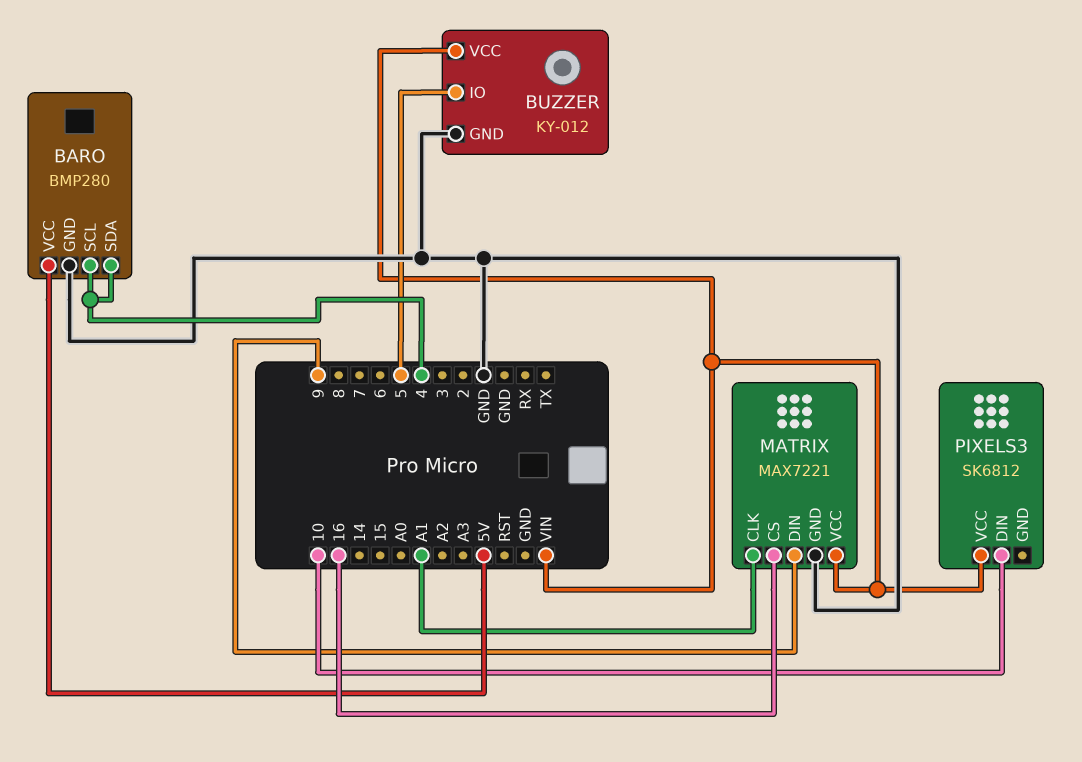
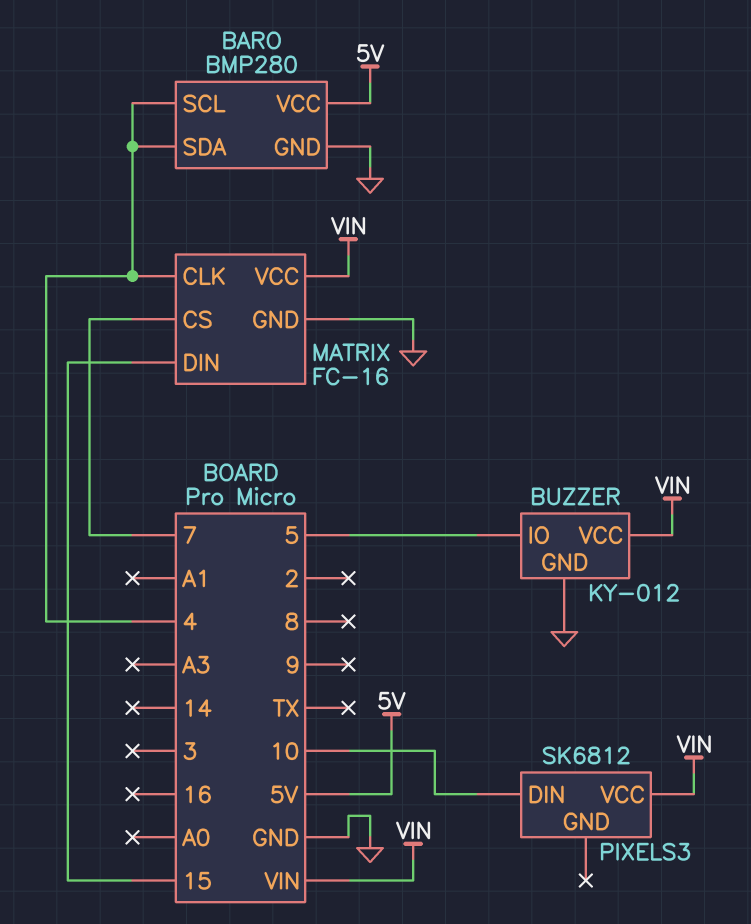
MATRIX: MAX7221 -> FC-16
MATRIX pin CLK: A1 -> 4
MATRIX pin CS: 16 -> 7
MATRIX pin DIN: 9 -> 15

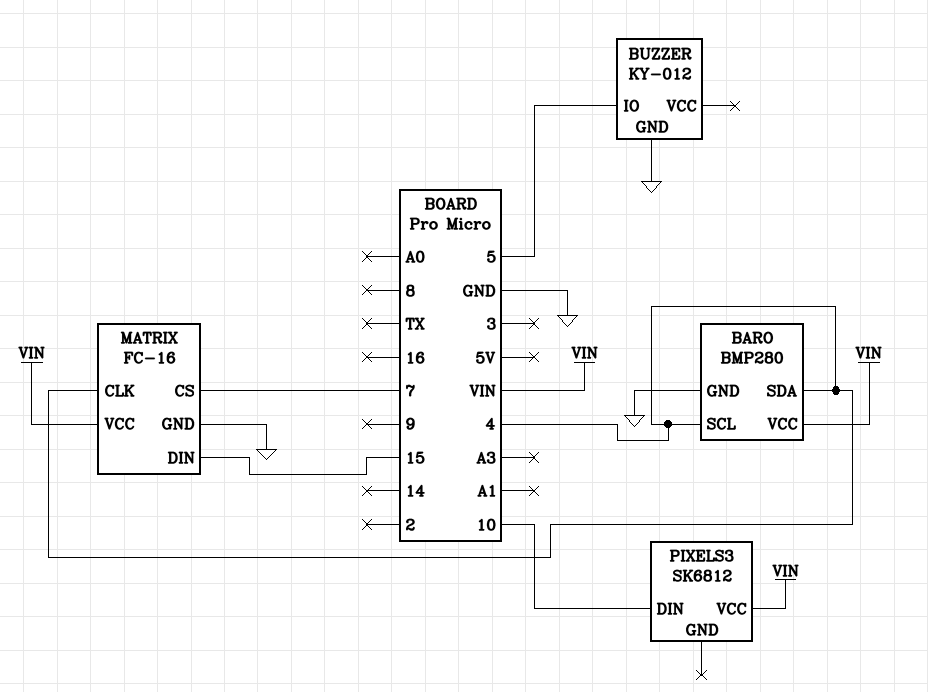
BARO pin VCC: 5V -> VIN
BUZZER pin VCC: VIN -> none

